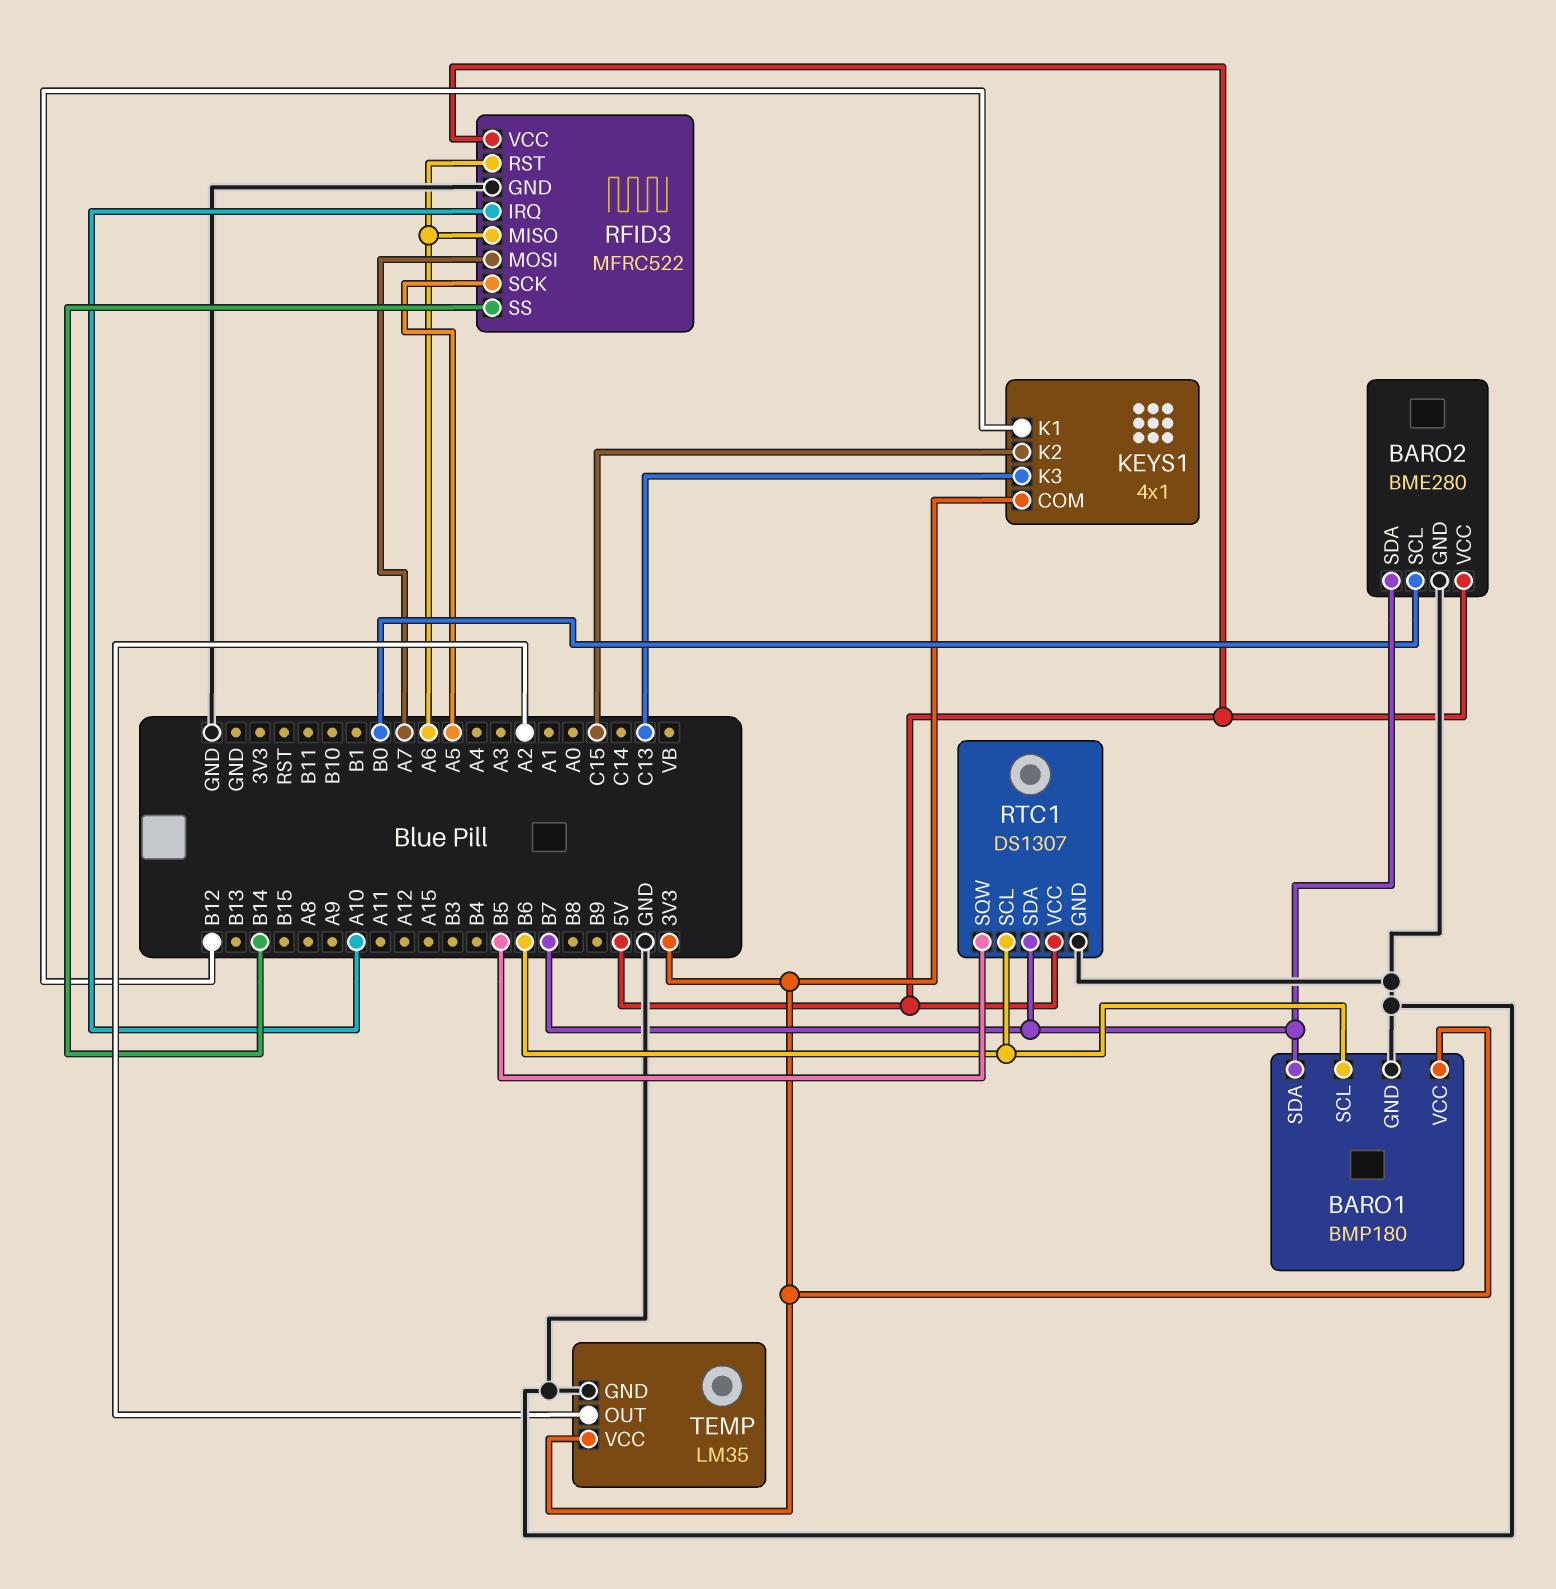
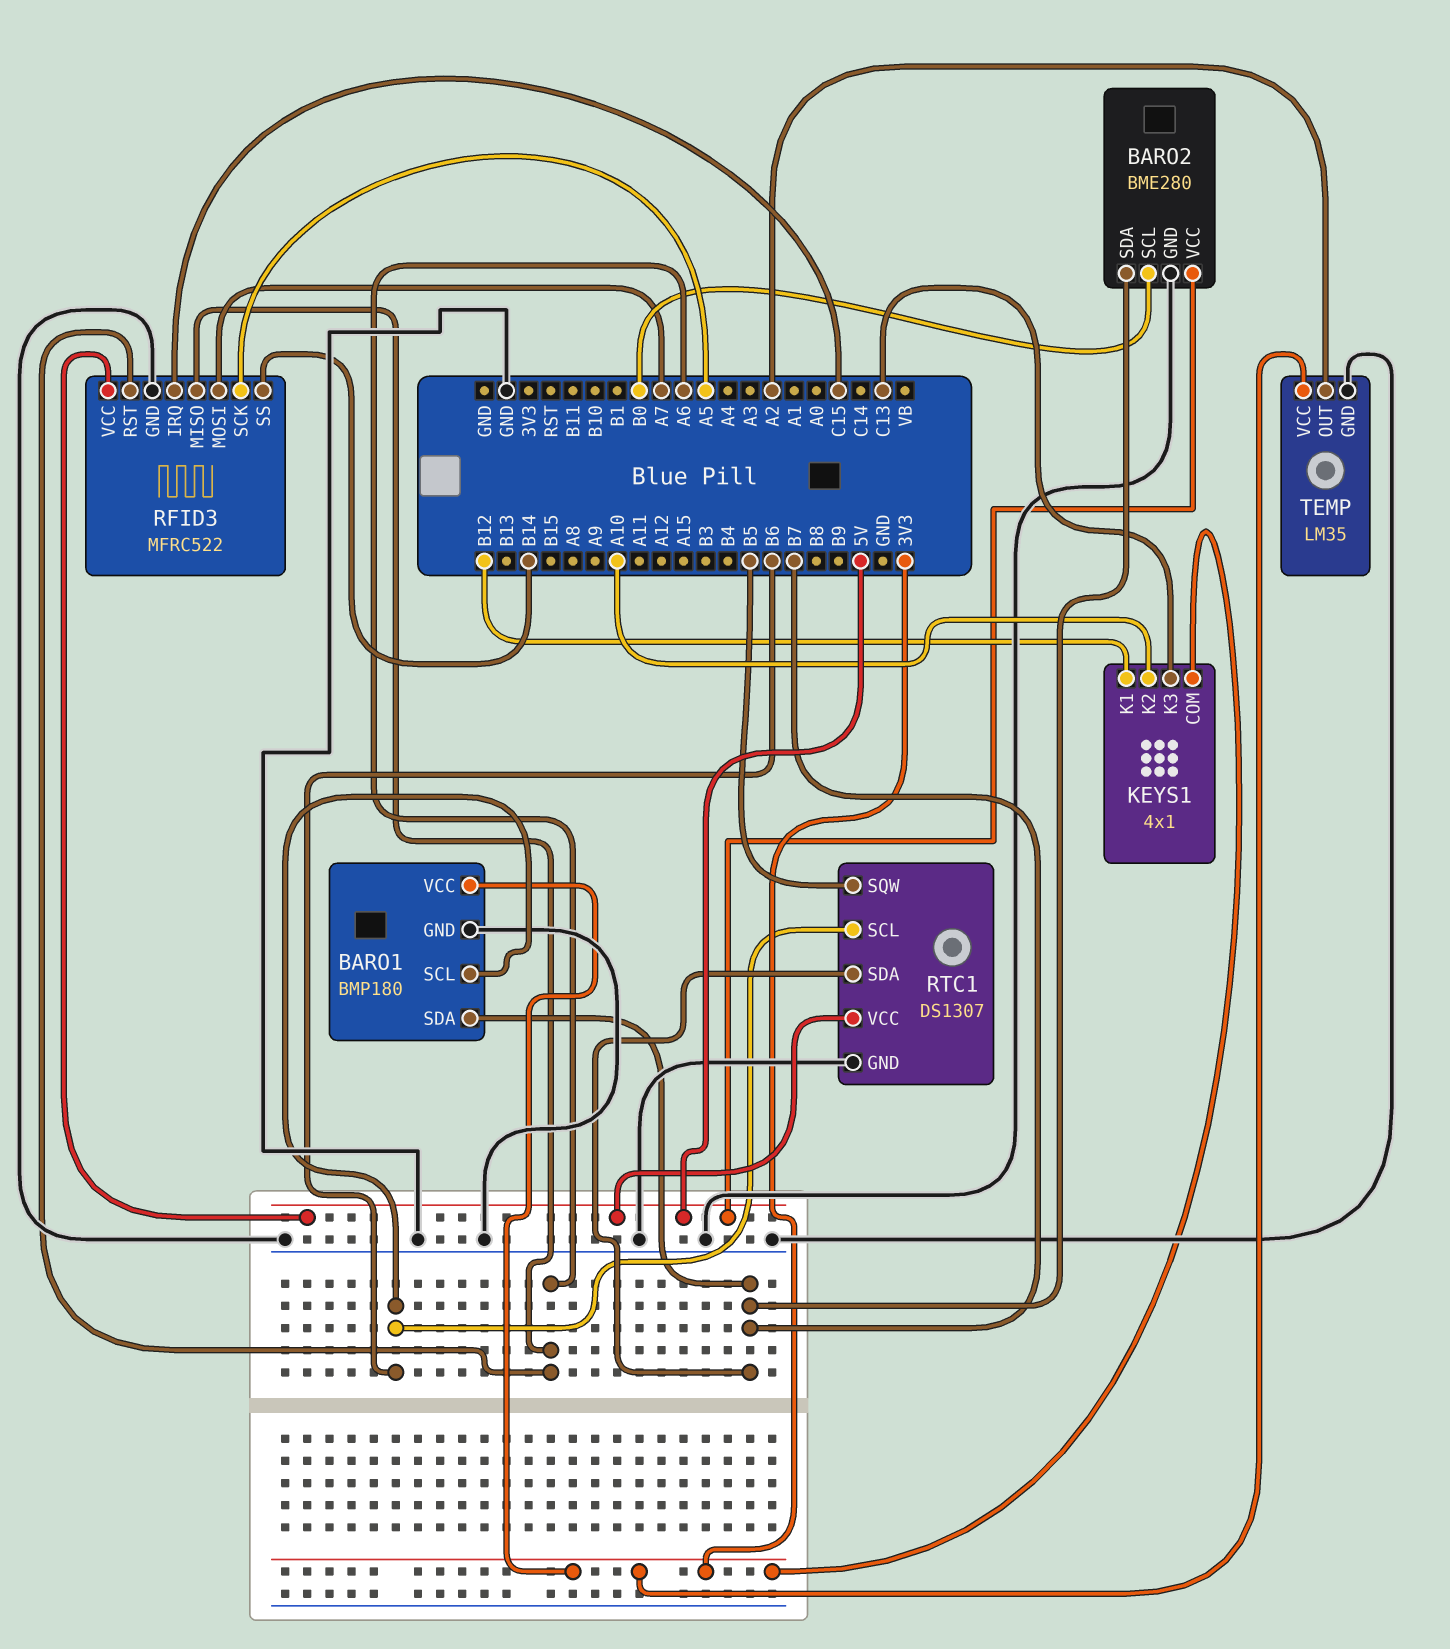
KEYS1 pin K2: C15 -> A10
RFID3 pin IRQ: A10 -> C15

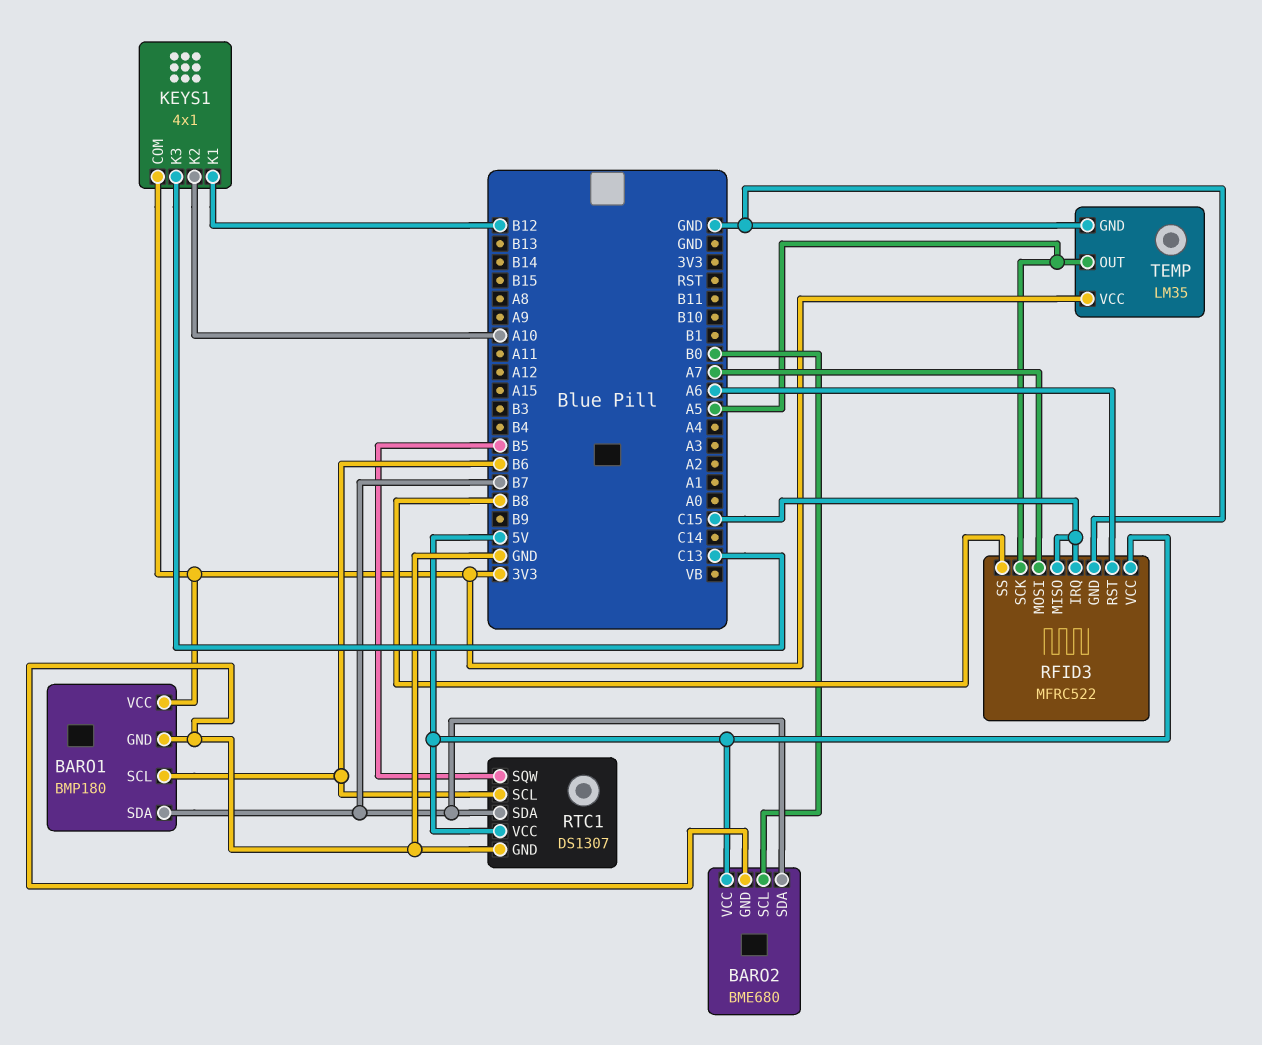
BARO2: BME280 -> BME680
RFID3 pin MISO: A6 -> C15
RFID3 pin SS: B14 -> B8
TEMP pin OUT: A2 -> A5

